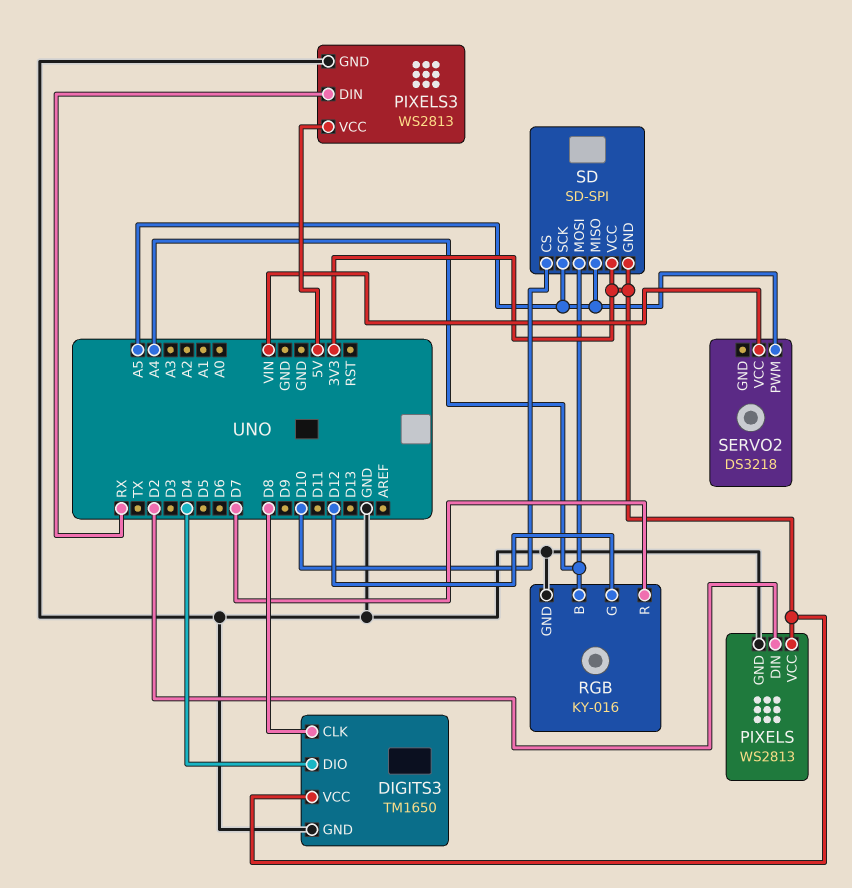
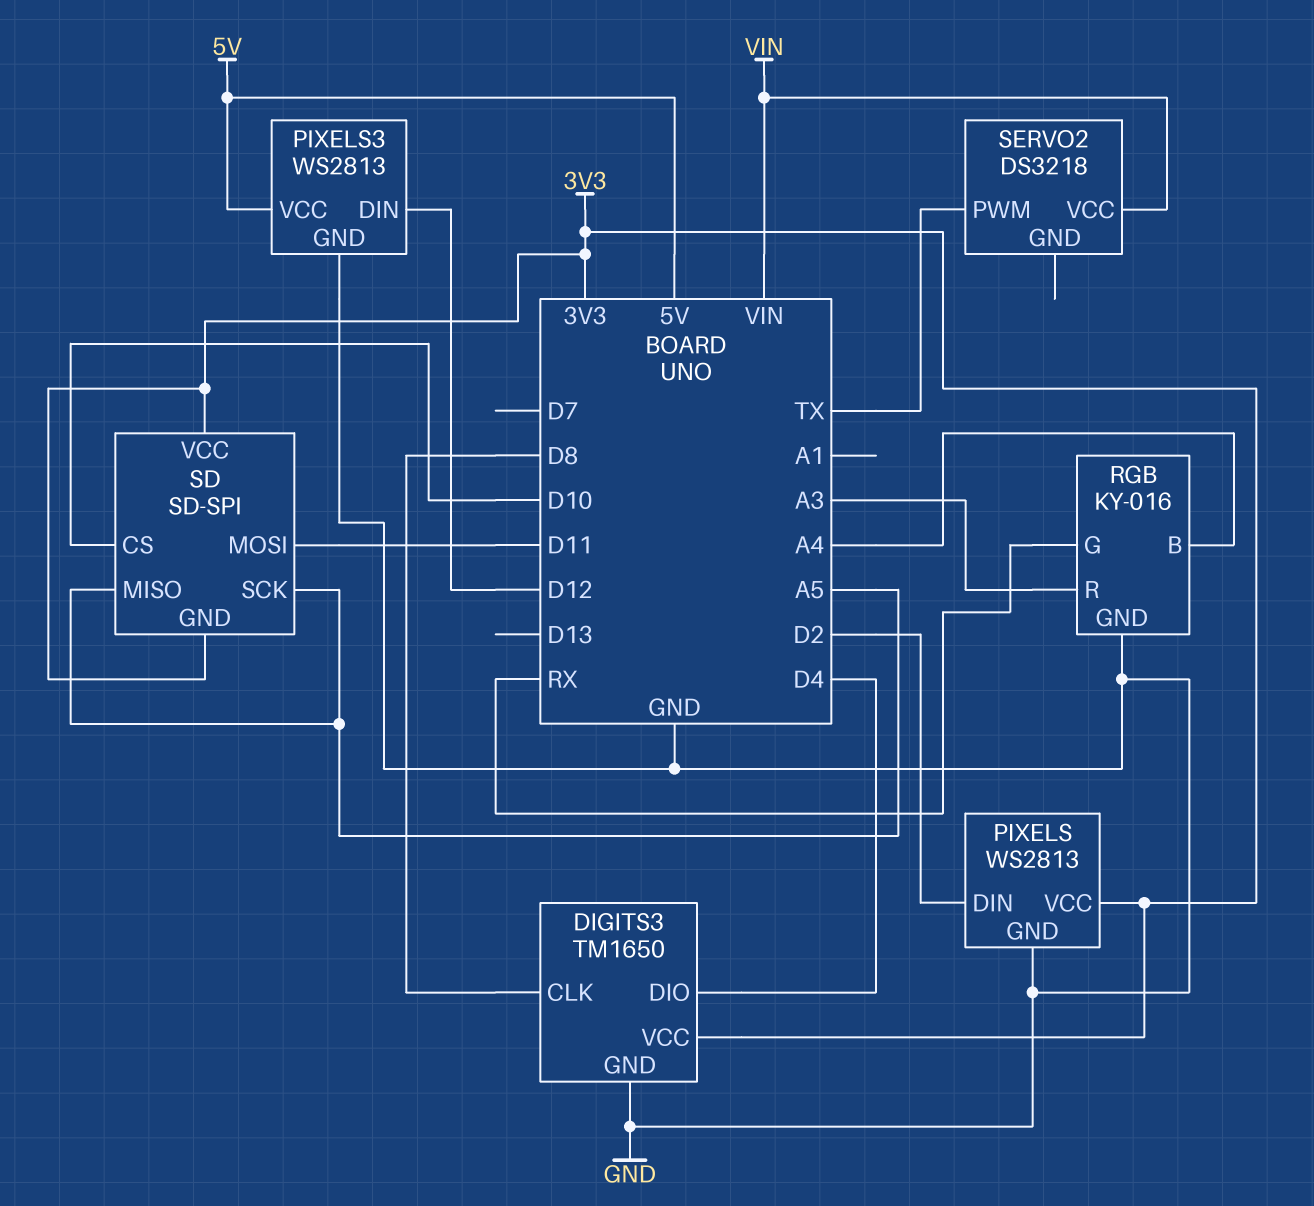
PIXELS3 pin DIN: RX -> D12
RGB pin G: D12 -> RX
RGB pin R: D7 -> A3
SD pin MOSI: A4 -> D11
SERVO2 pin PWM: A5 -> TX

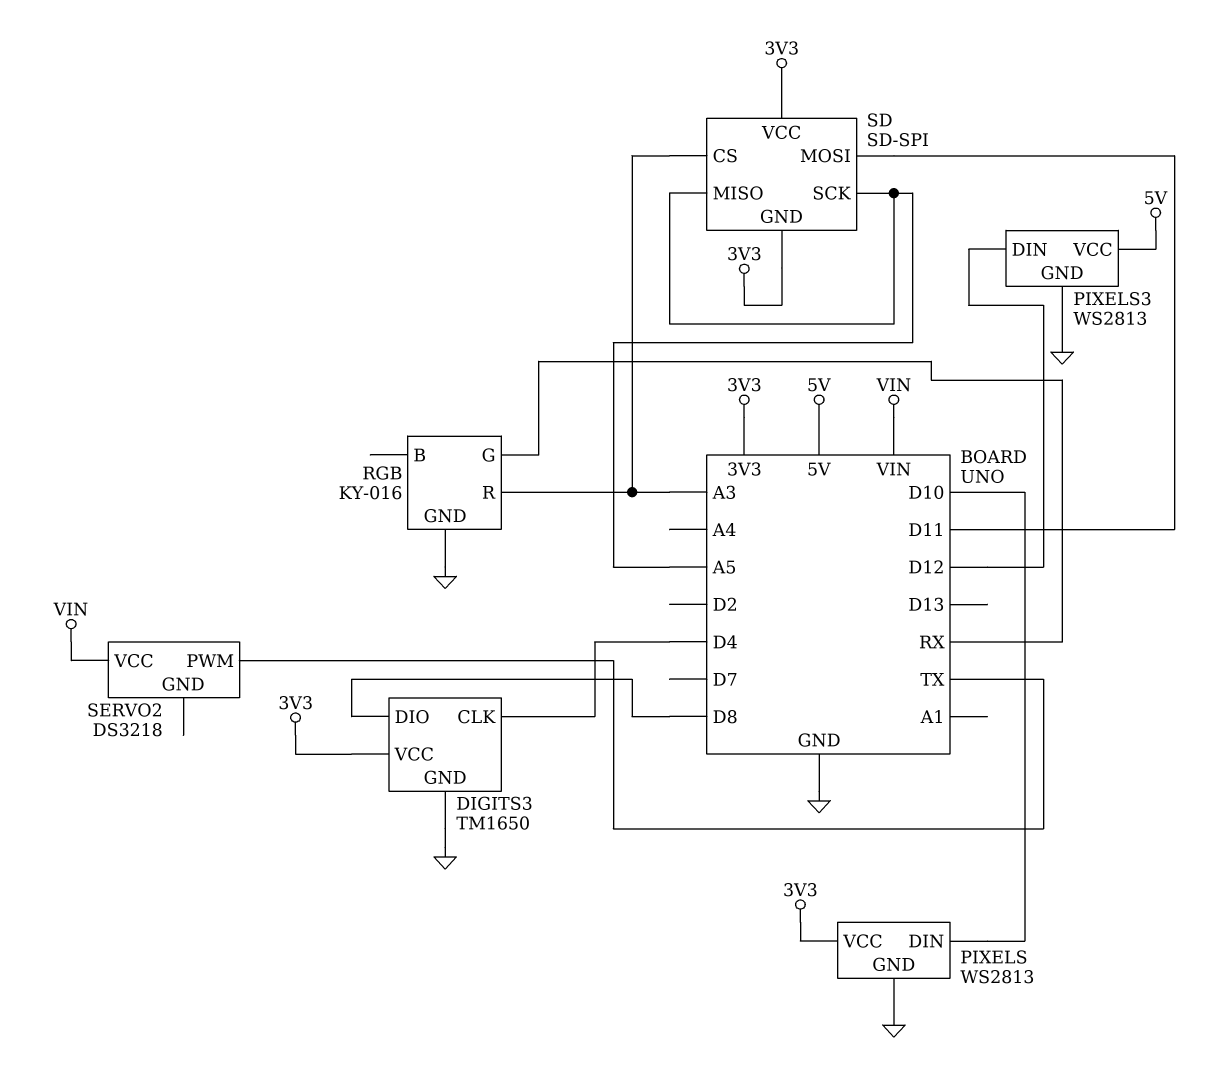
DIGITS3 pin CLK: D8 -> D4
DIGITS3 pin DIO: D4 -> D8
PIXELS pin DIN: D2 -> D10
RGB pin B: A4 -> none
SD pin CS: D10 -> A3

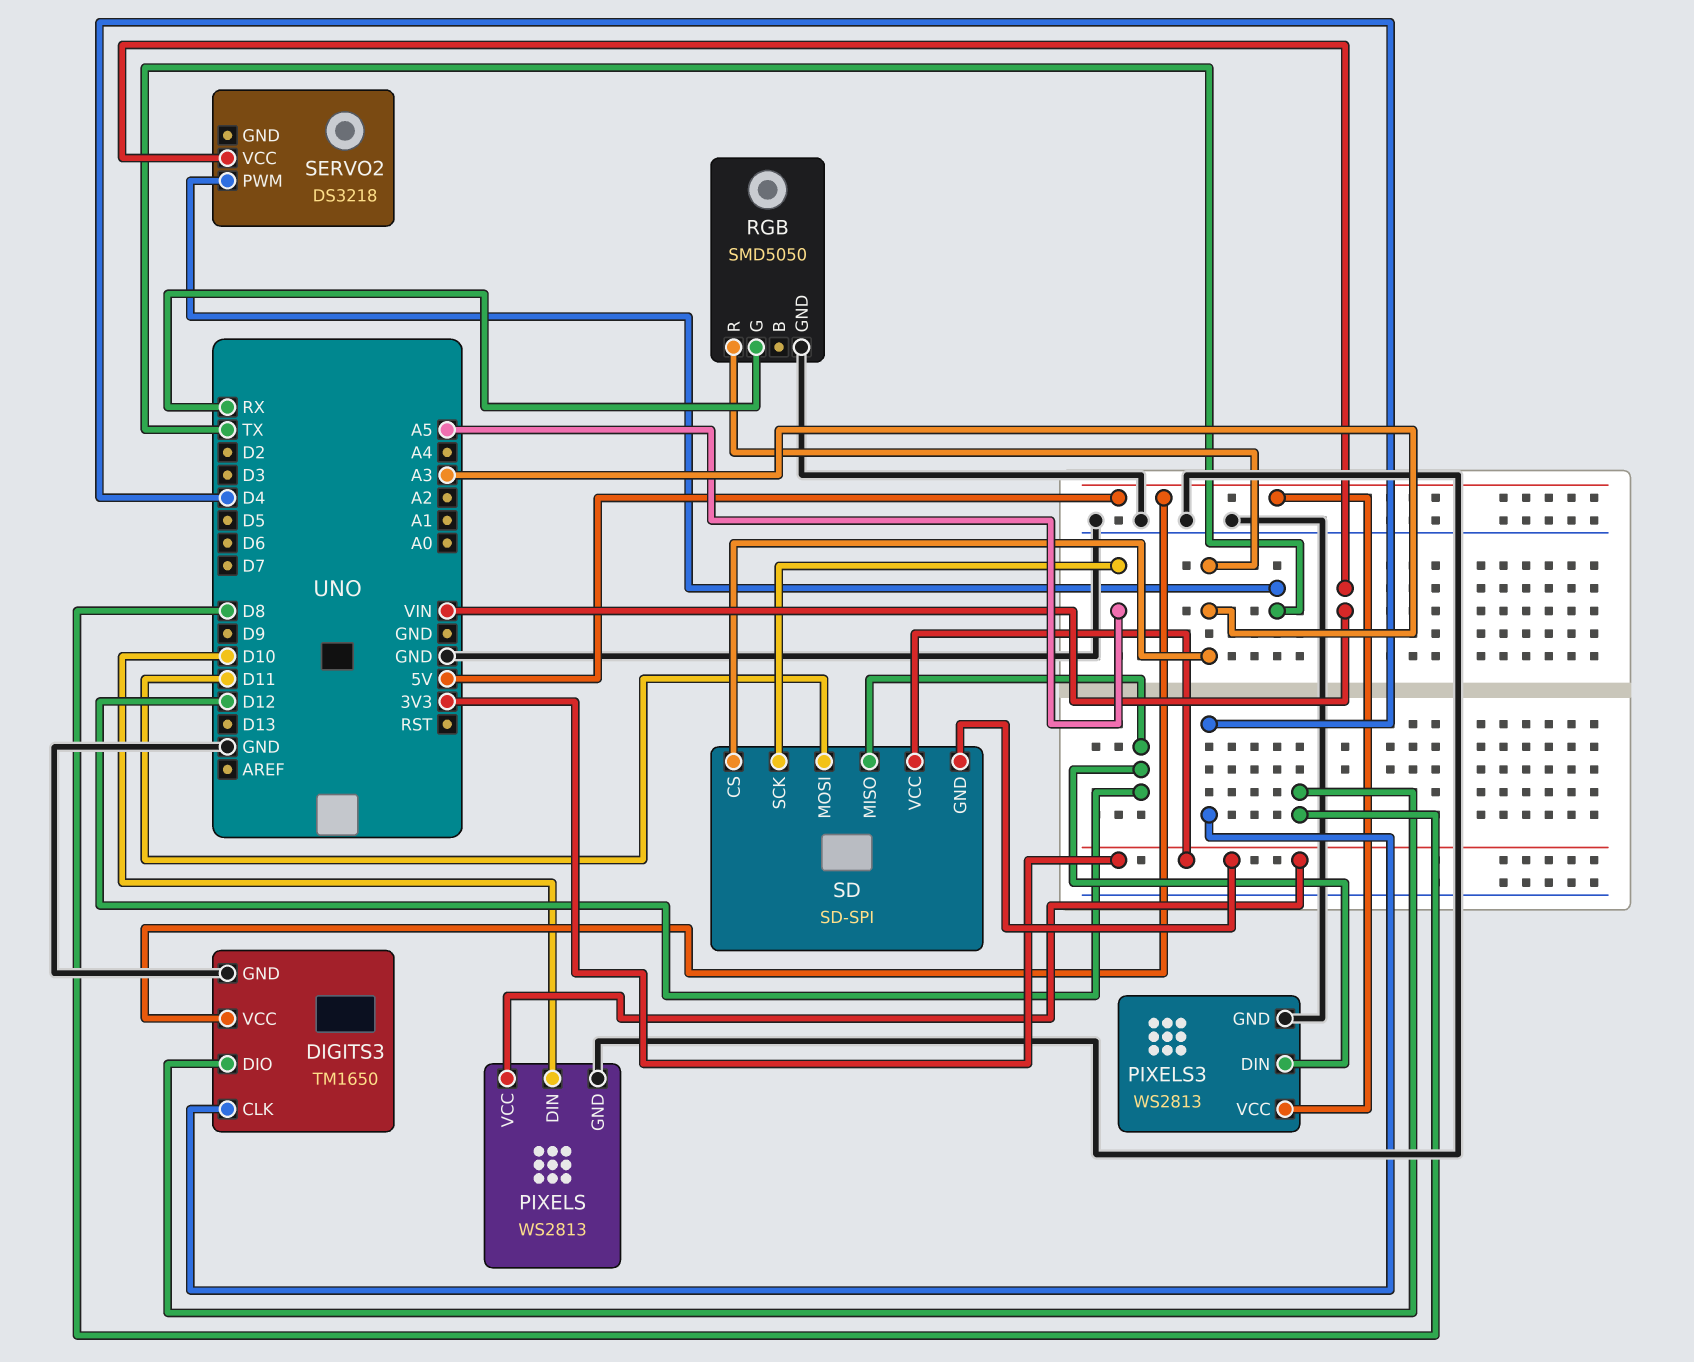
DIGITS3 pin VCC: 3V3 -> 5V
RGB: KY-016 -> SMD5050
SD pin MISO: A5 -> D12

